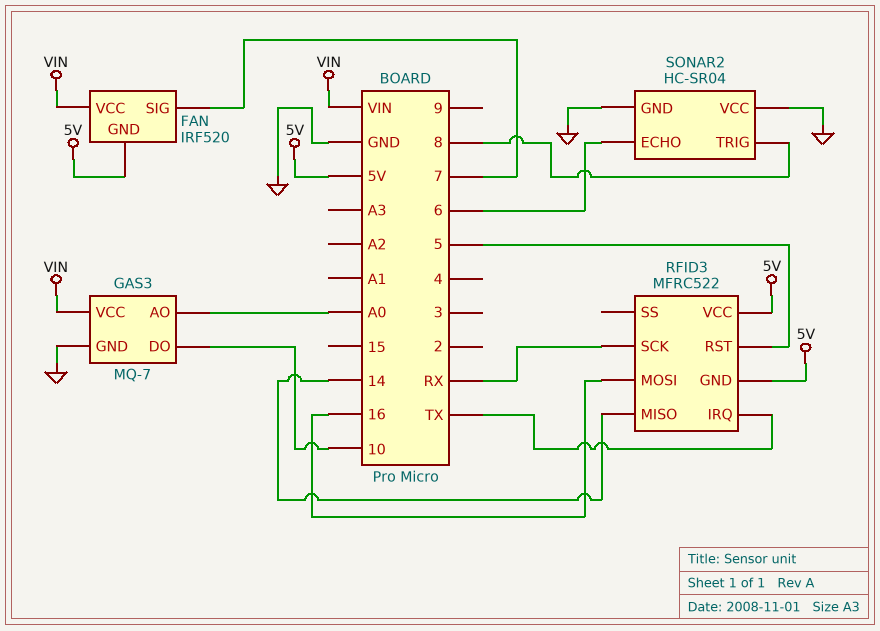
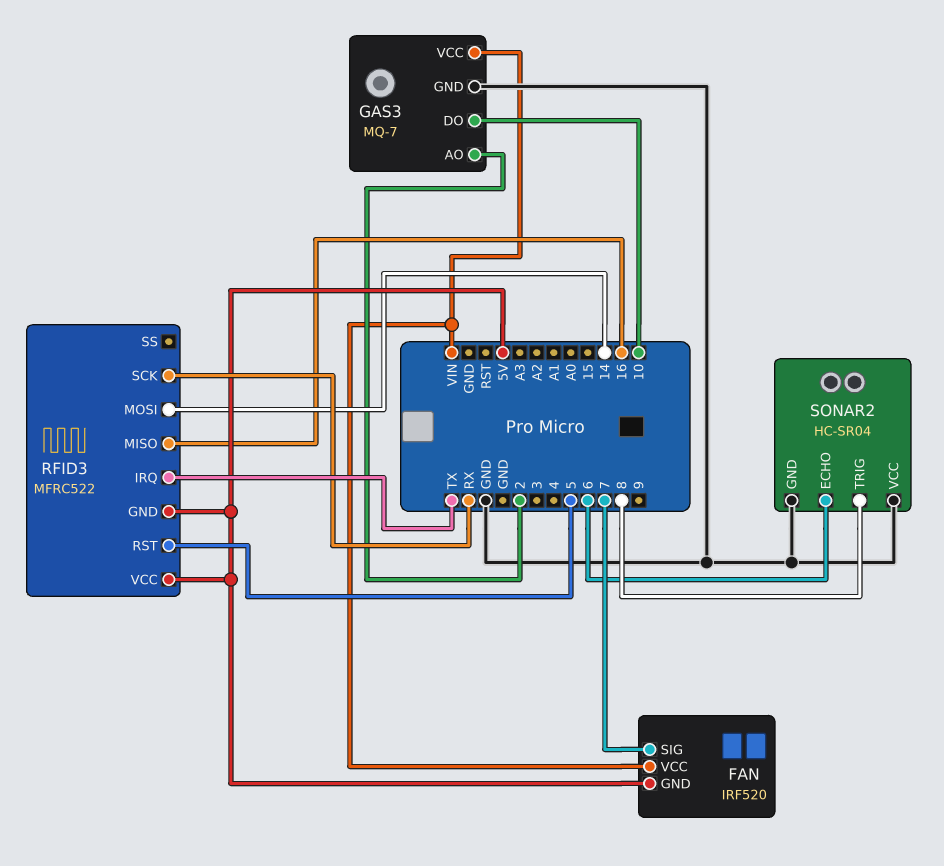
GAS3 pin AO: A0 -> 2
RFID3 pin MISO: 14 -> 16
RFID3 pin MOSI: 16 -> 14

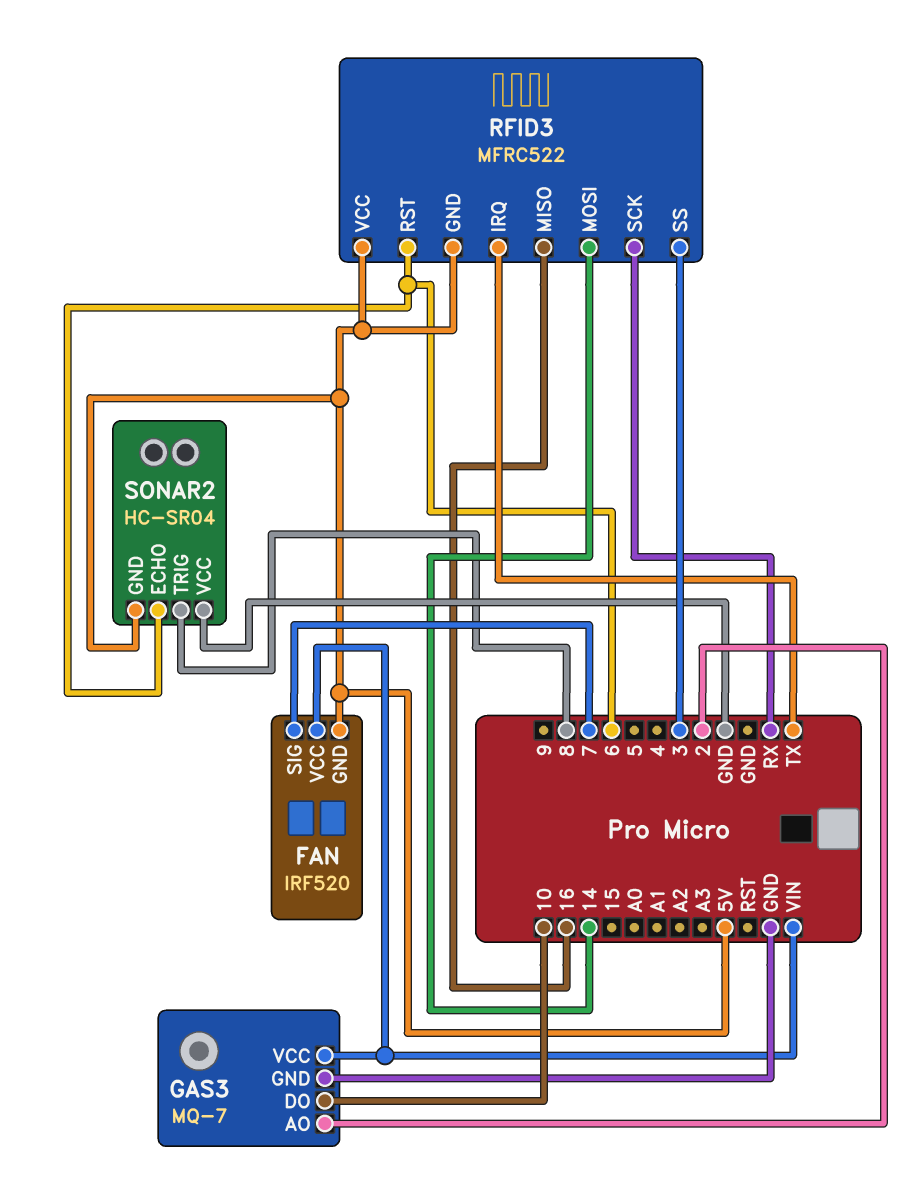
RFID3 pin RST: 5 -> 6
RFID3 pin SS: none -> 3
SONAR2 pin GND: GND -> 5V

